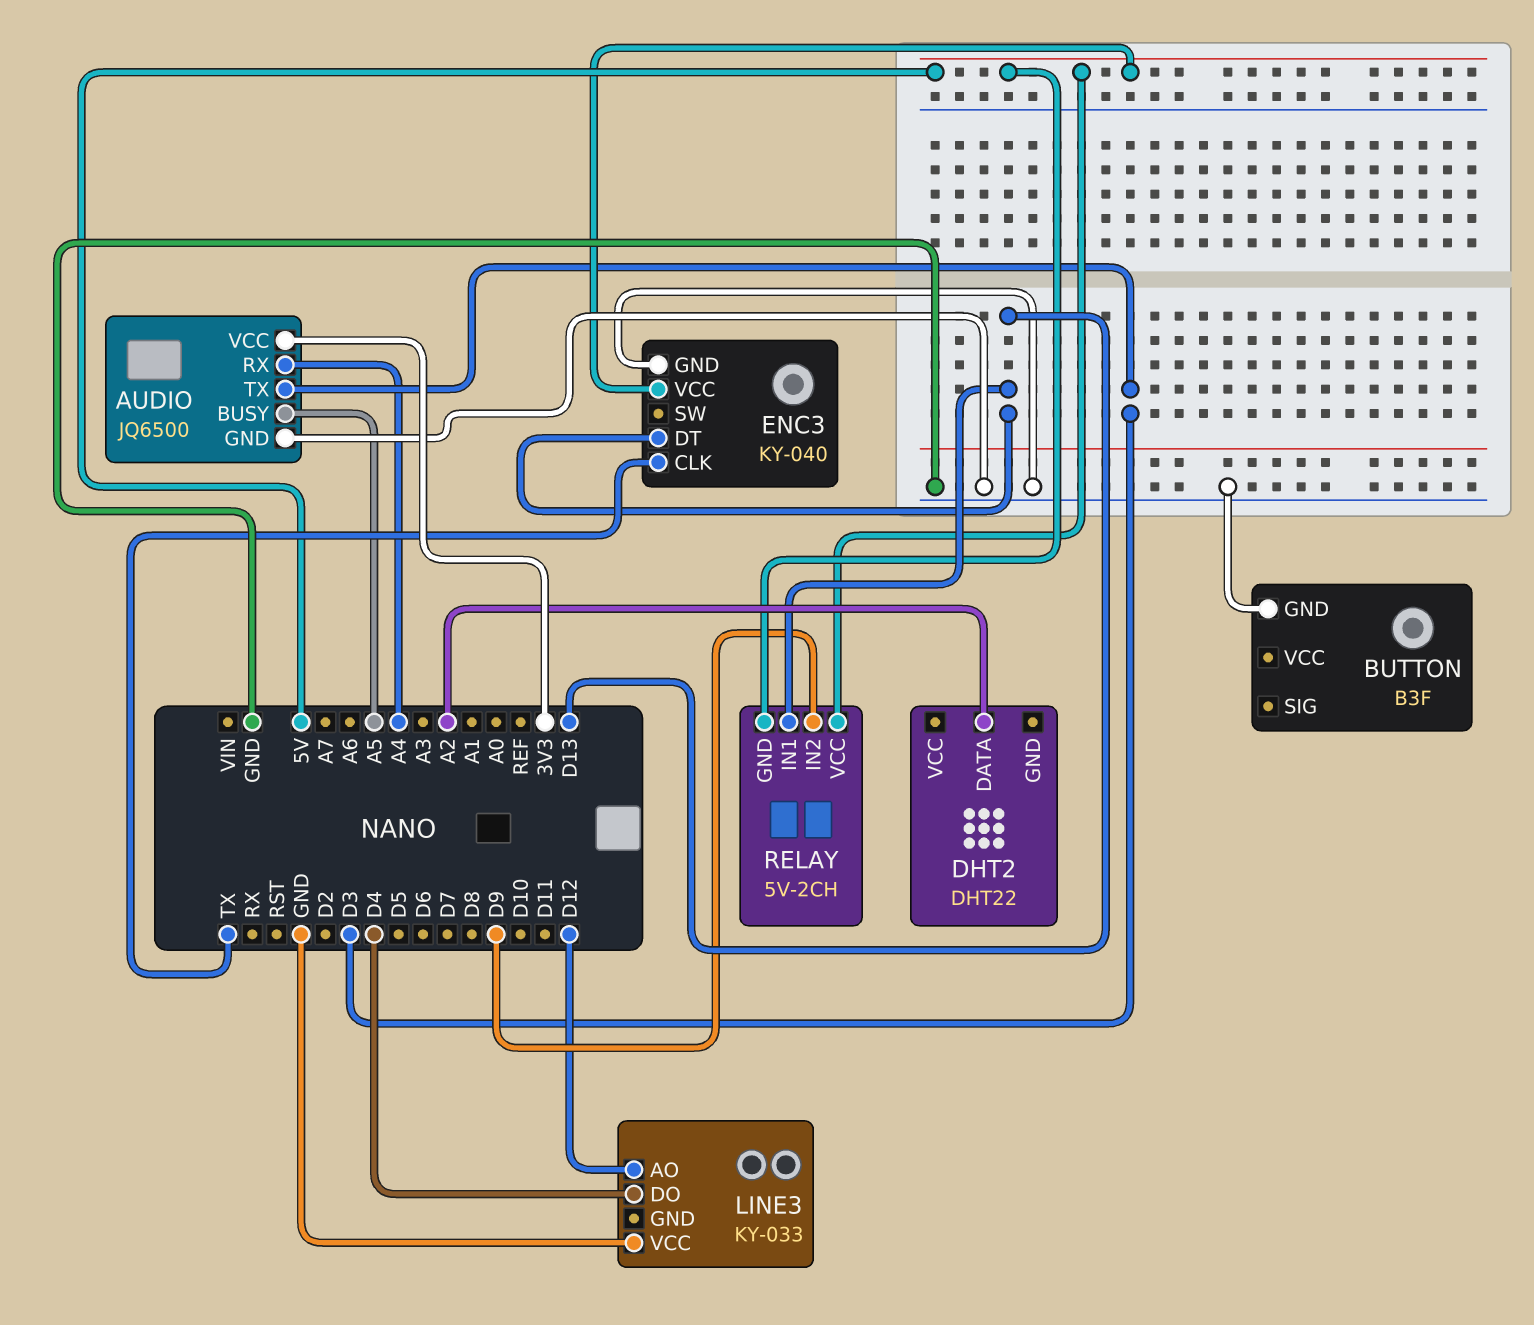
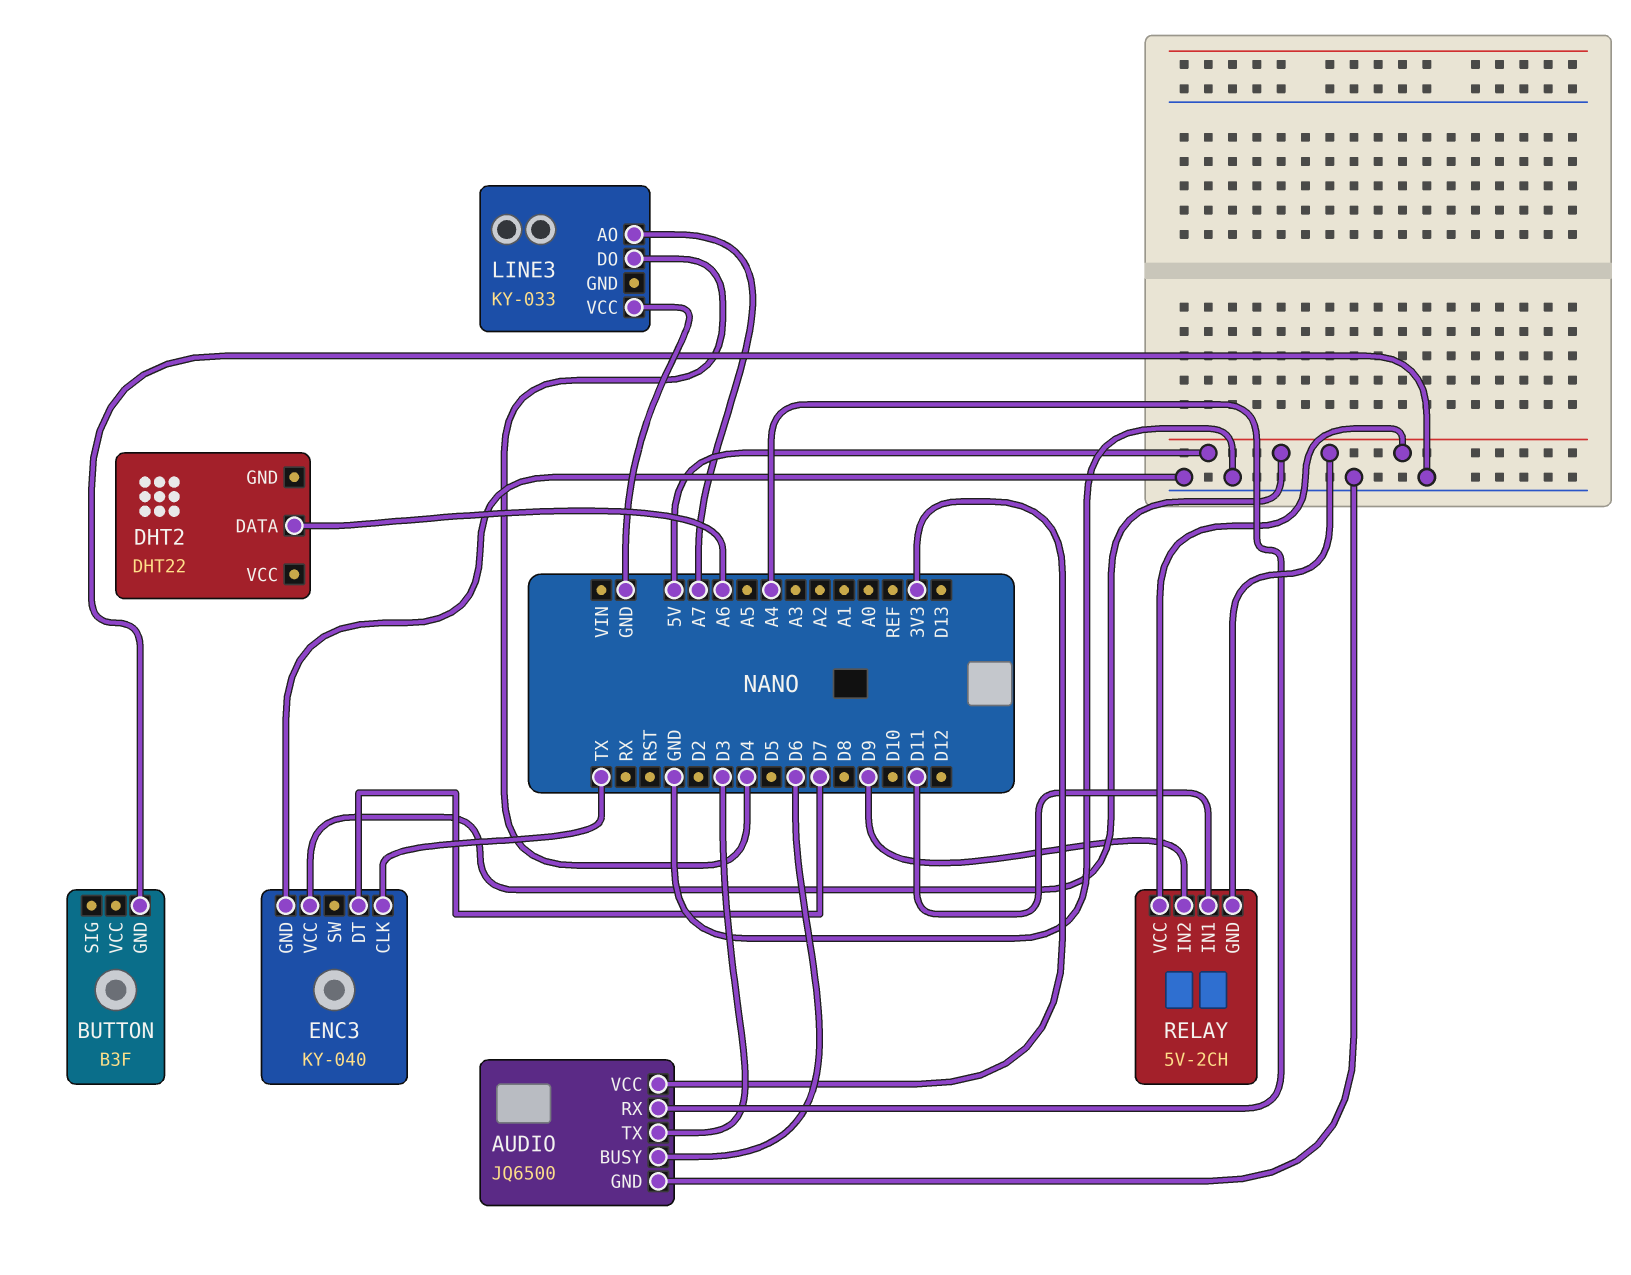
AUDIO pin BUSY: A5 -> D6
DHT2 pin DATA: A2 -> A6
ENC3 pin DT: D13 -> D7
LINE3 pin AO: D12 -> A7
RELAY pin IN1: D13 -> D11

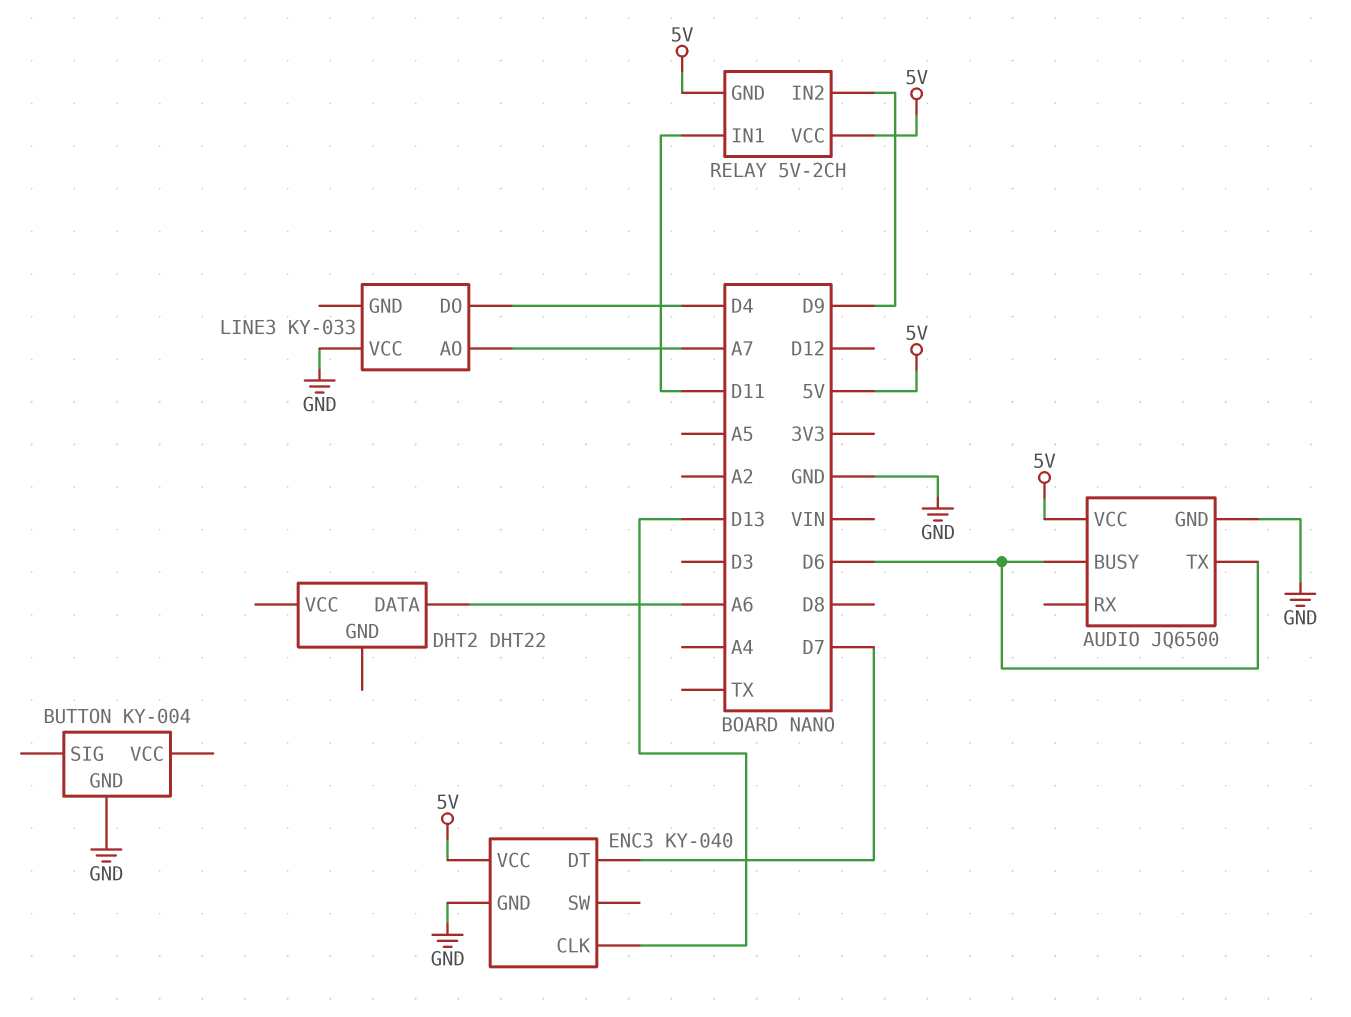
AUDIO pin RX: A4 -> none
AUDIO pin TX: D3 -> D6
AUDIO pin VCC: 3V3 -> 5V
BUTTON: B3F -> KY-004
ENC3 pin CLK: TX -> D13

